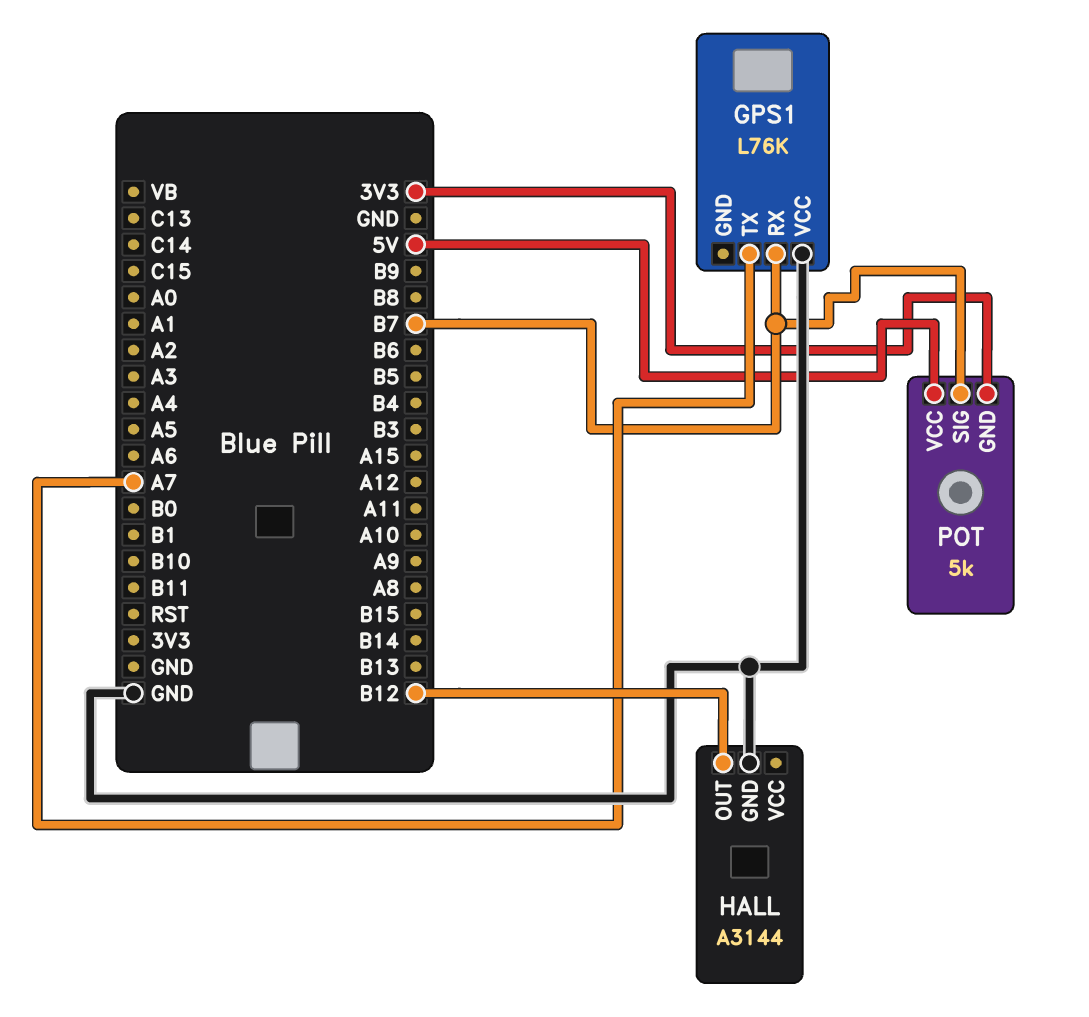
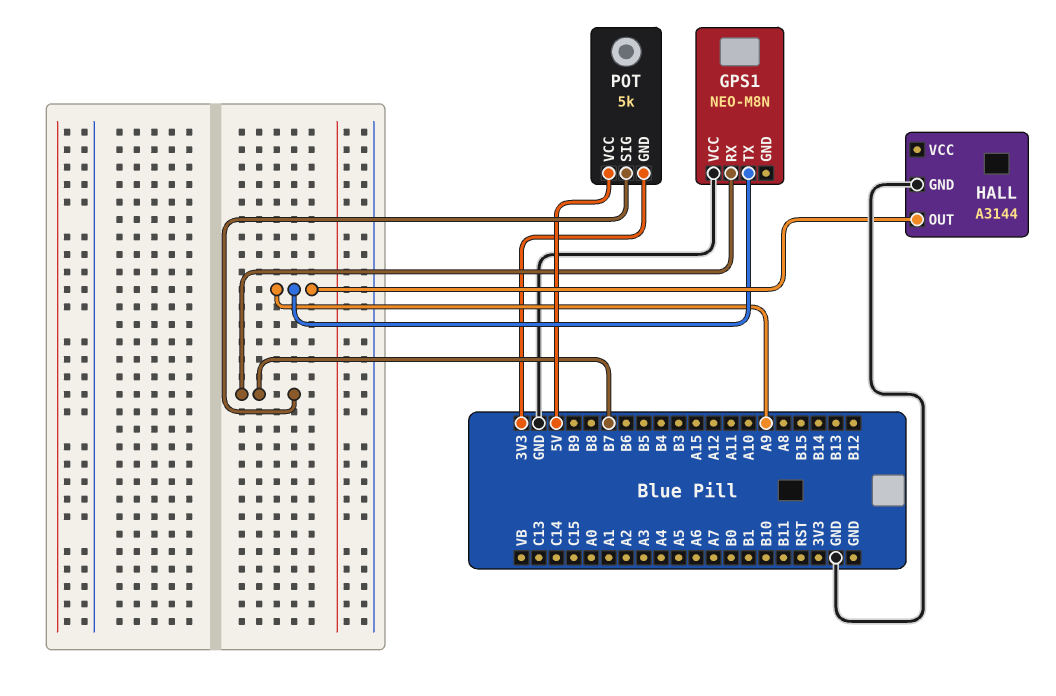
GPS1: L76K -> NEO-M8N
GPS1 pin TX: A7 -> A9
HALL pin OUT: B12 -> A9

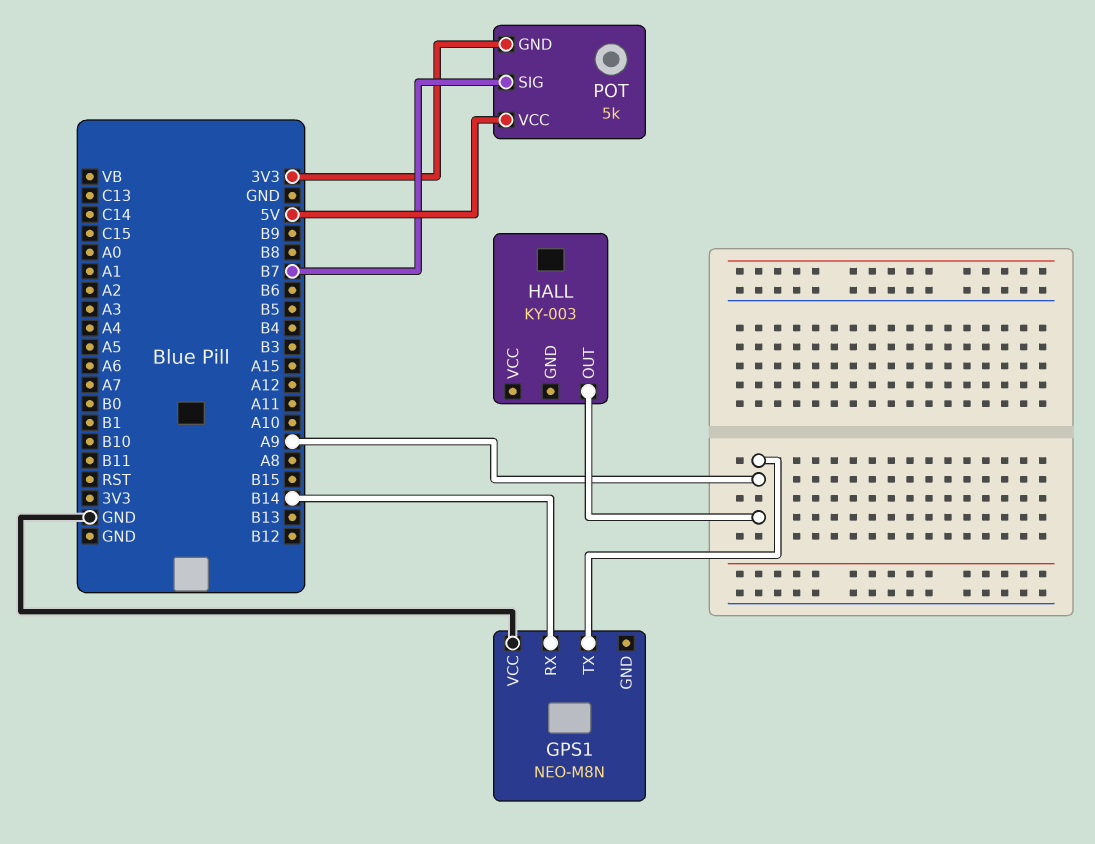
GPS1 pin RX: B7 -> B14
HALL: A3144 -> KY-003
HALL pin GND: GND -> none

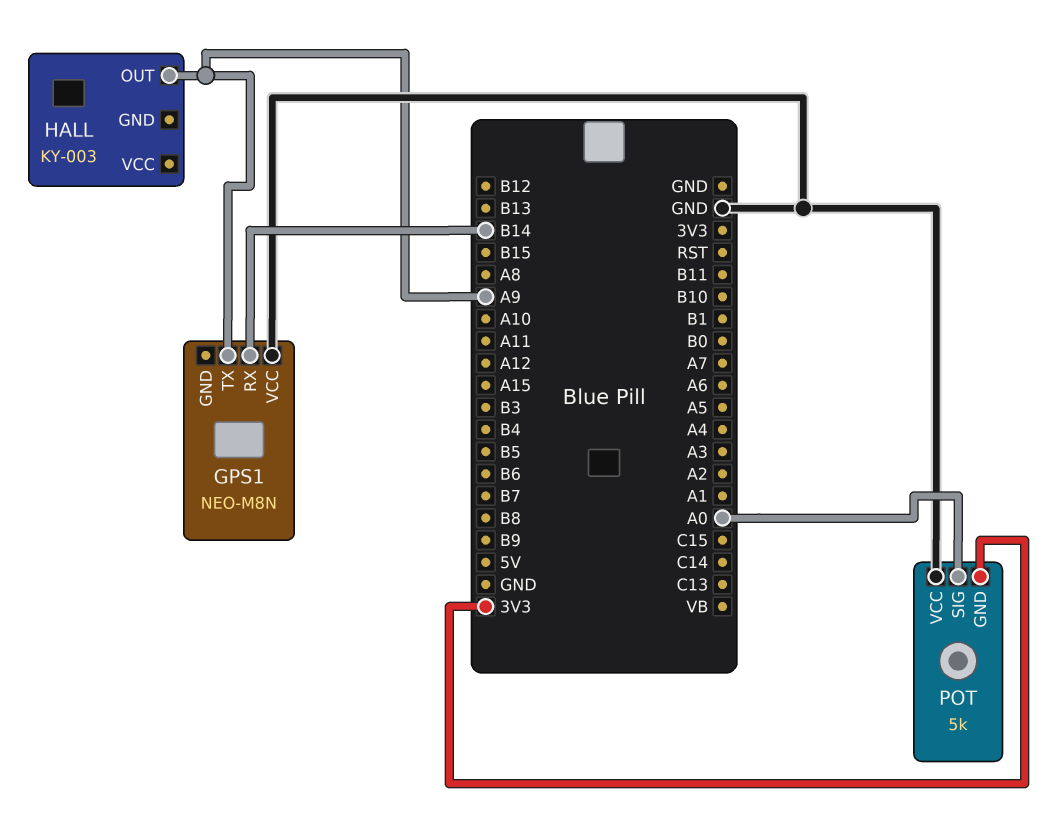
POT pin SIG: B7 -> A0
POT pin VCC: 5V -> GND

